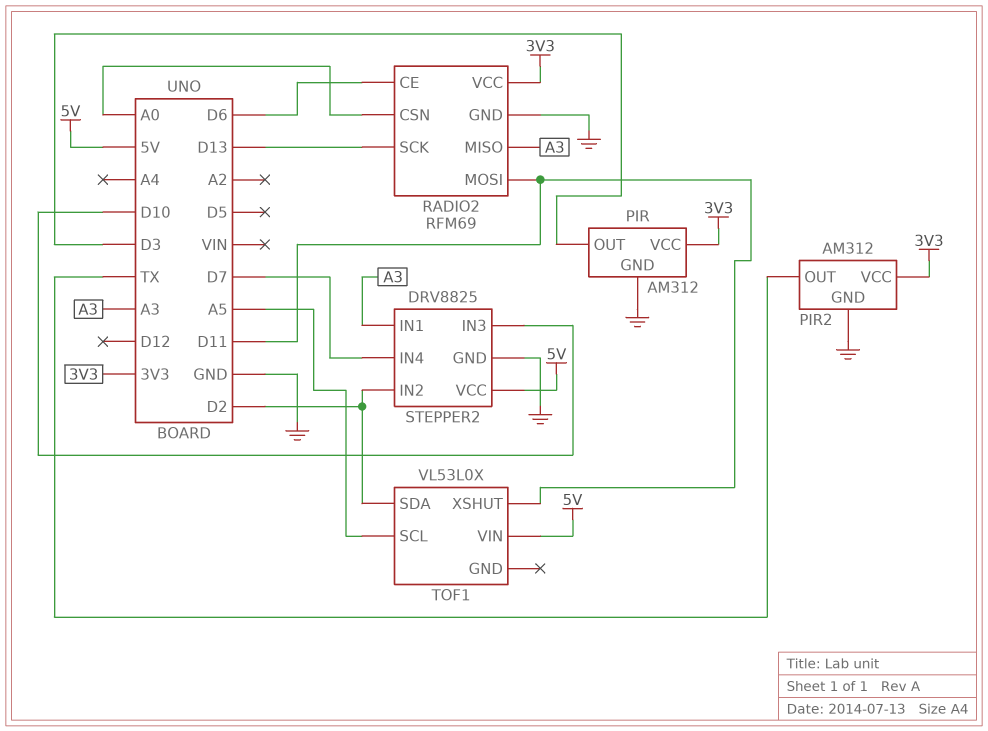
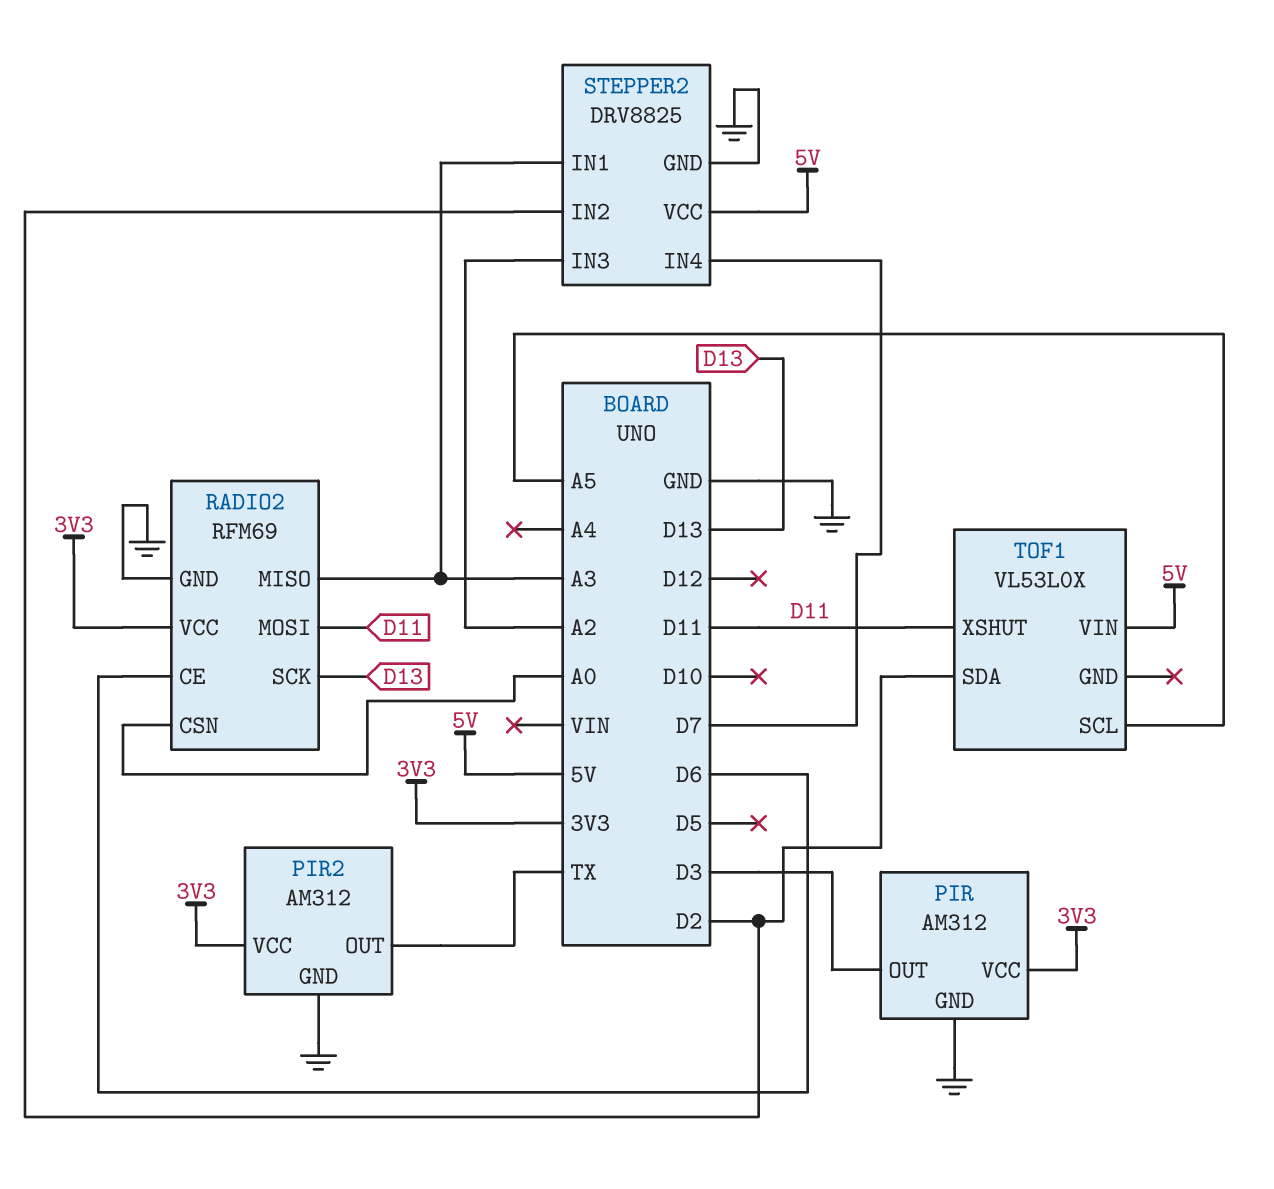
STEPPER2 pin IN3: D10 -> A2

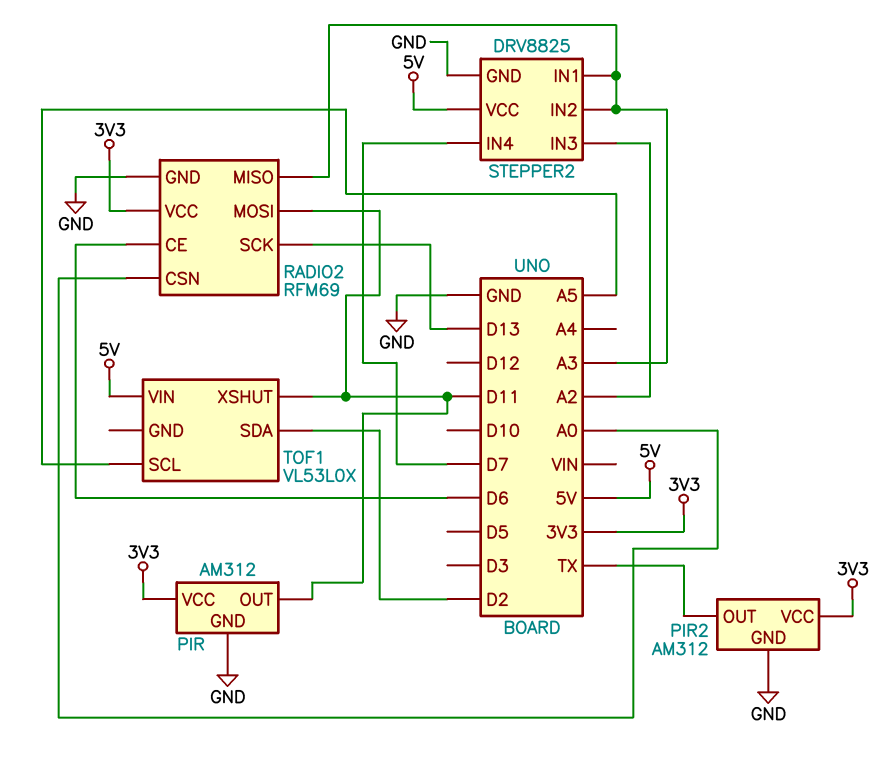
PIR pin OUT: D3 -> D11
STEPPER2 pin IN2: D2 -> A3

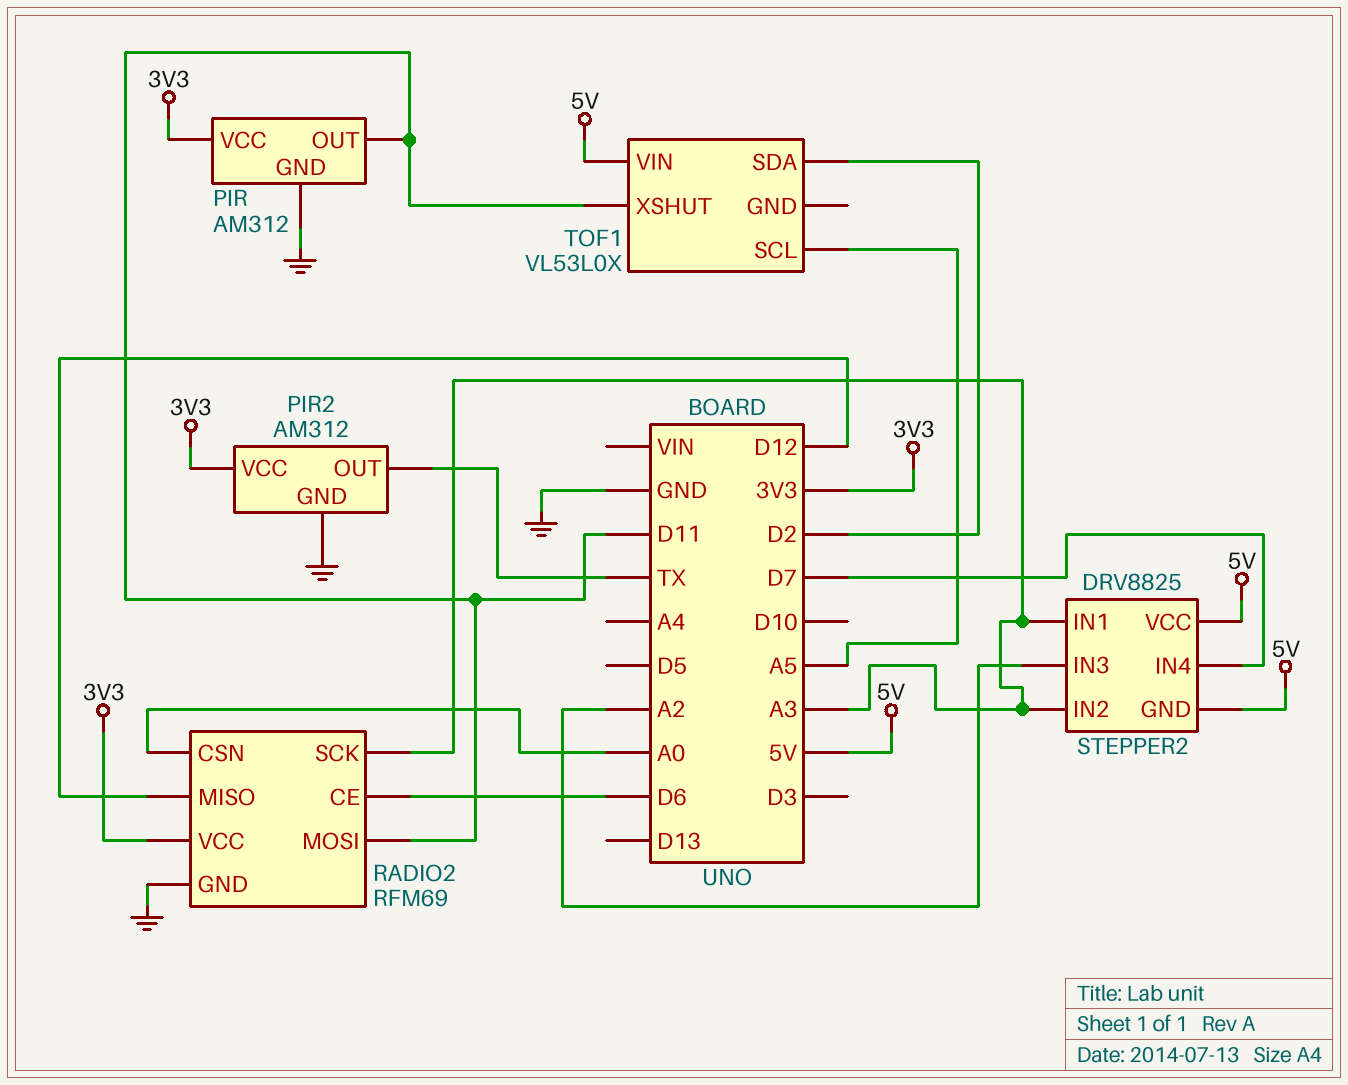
RADIO2 pin MISO: A3 -> D12
RADIO2 pin SCK: D13 -> A3
STEPPER2 pin GND: GND -> 5V

